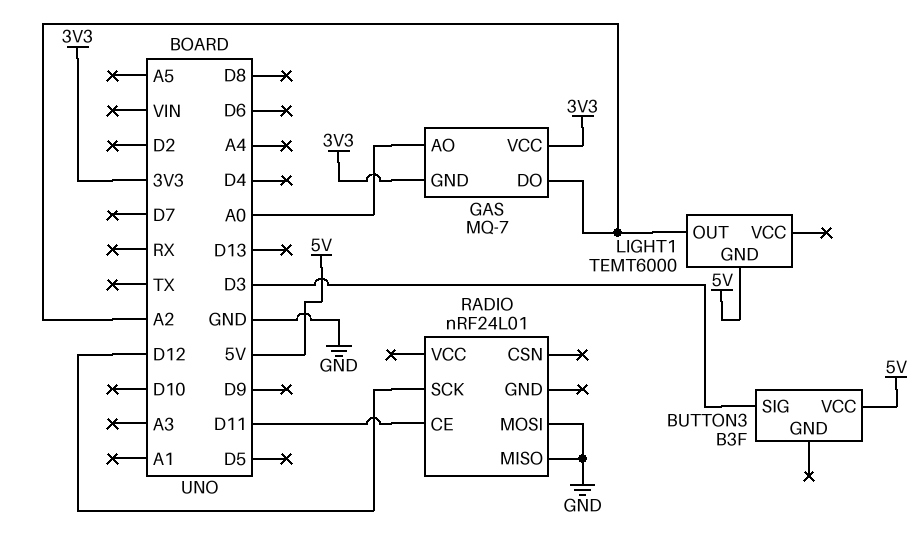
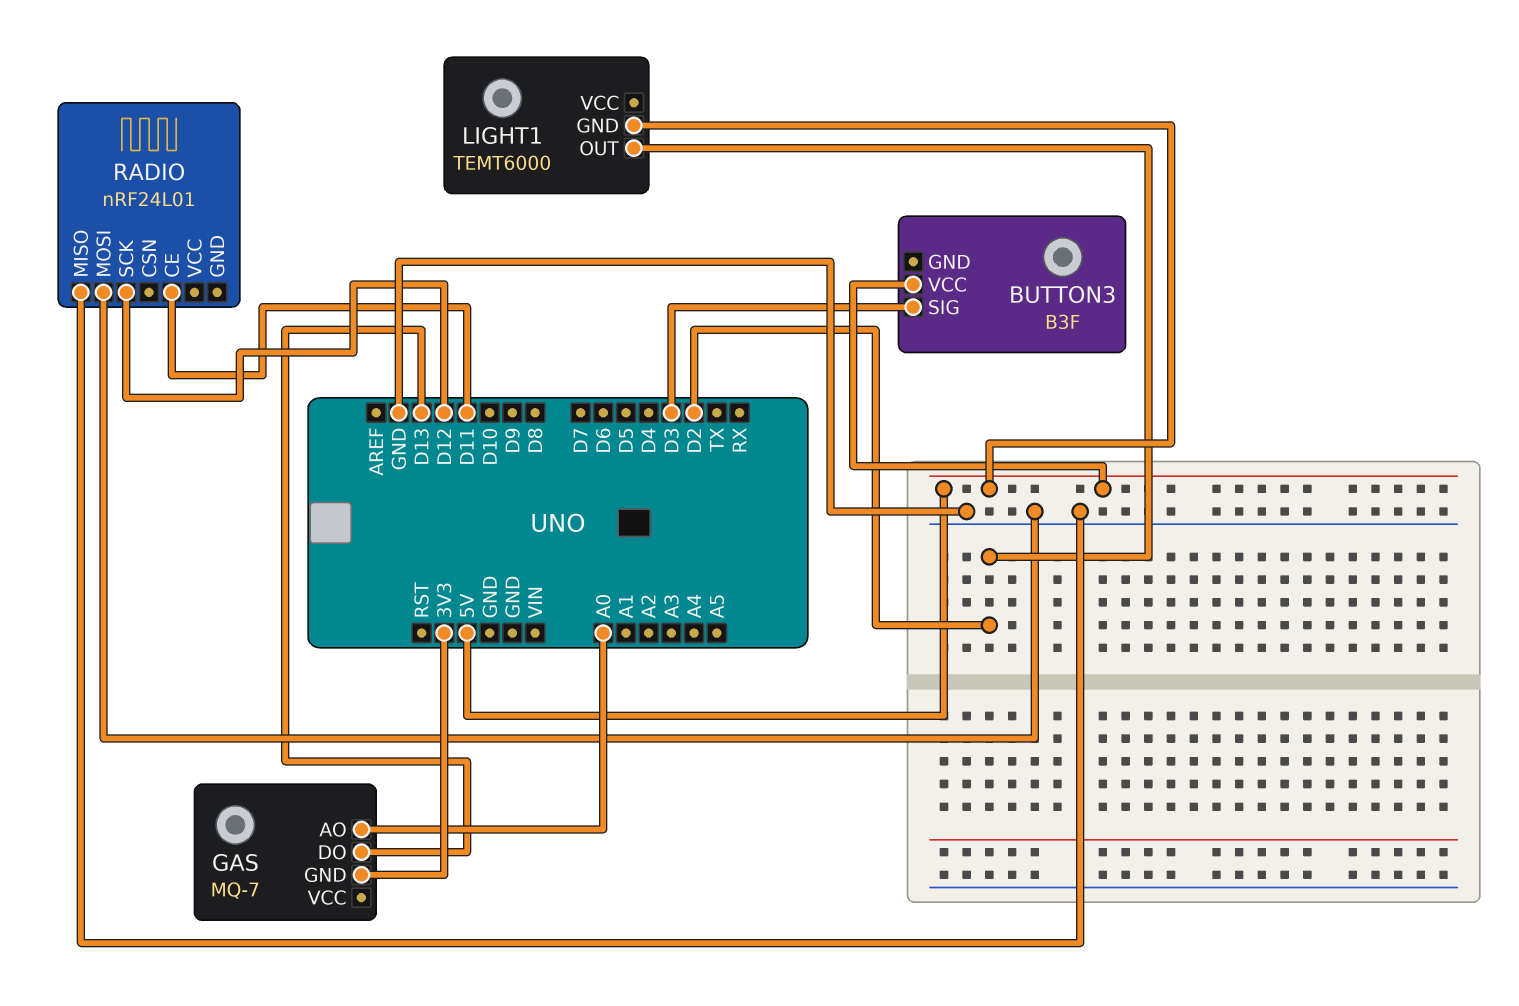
GAS pin DO: A2 -> D13
GAS pin VCC: 3V3 -> none
LIGHT1 pin OUT: A2 -> D2

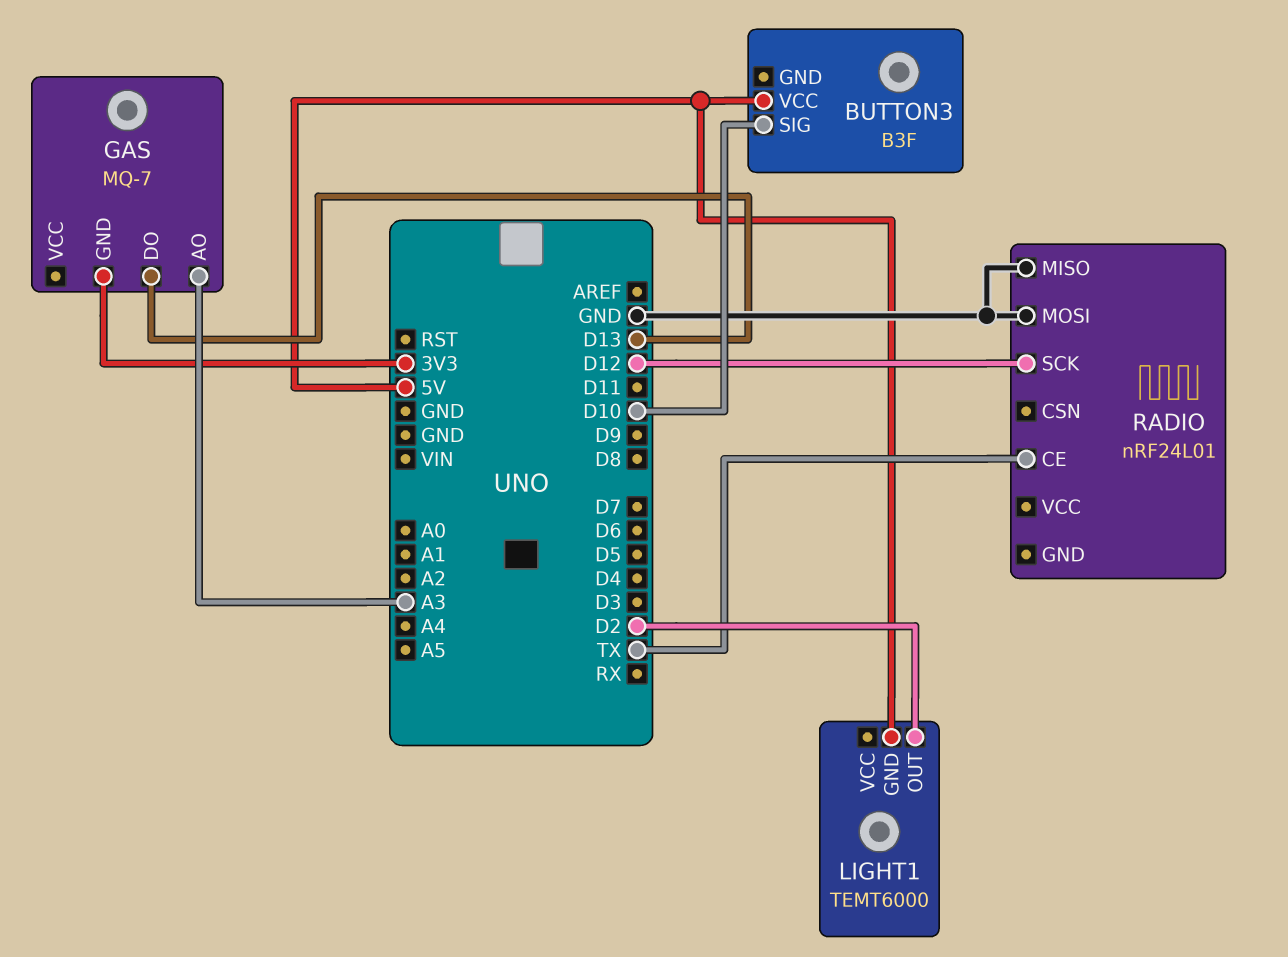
BUTTON3 pin SIG: D3 -> D10
GAS pin AO: A0 -> A3
RADIO pin CE: D11 -> TX

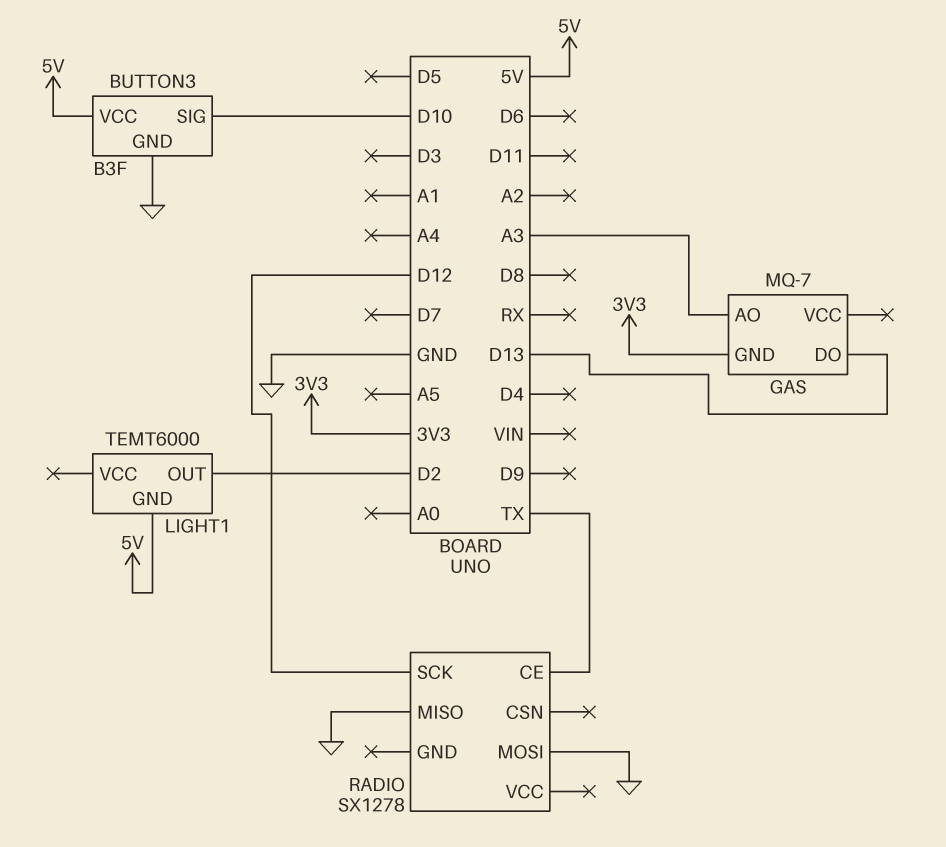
BUTTON3 pin GND: none -> GND
RADIO: nRF24L01 -> SX1278

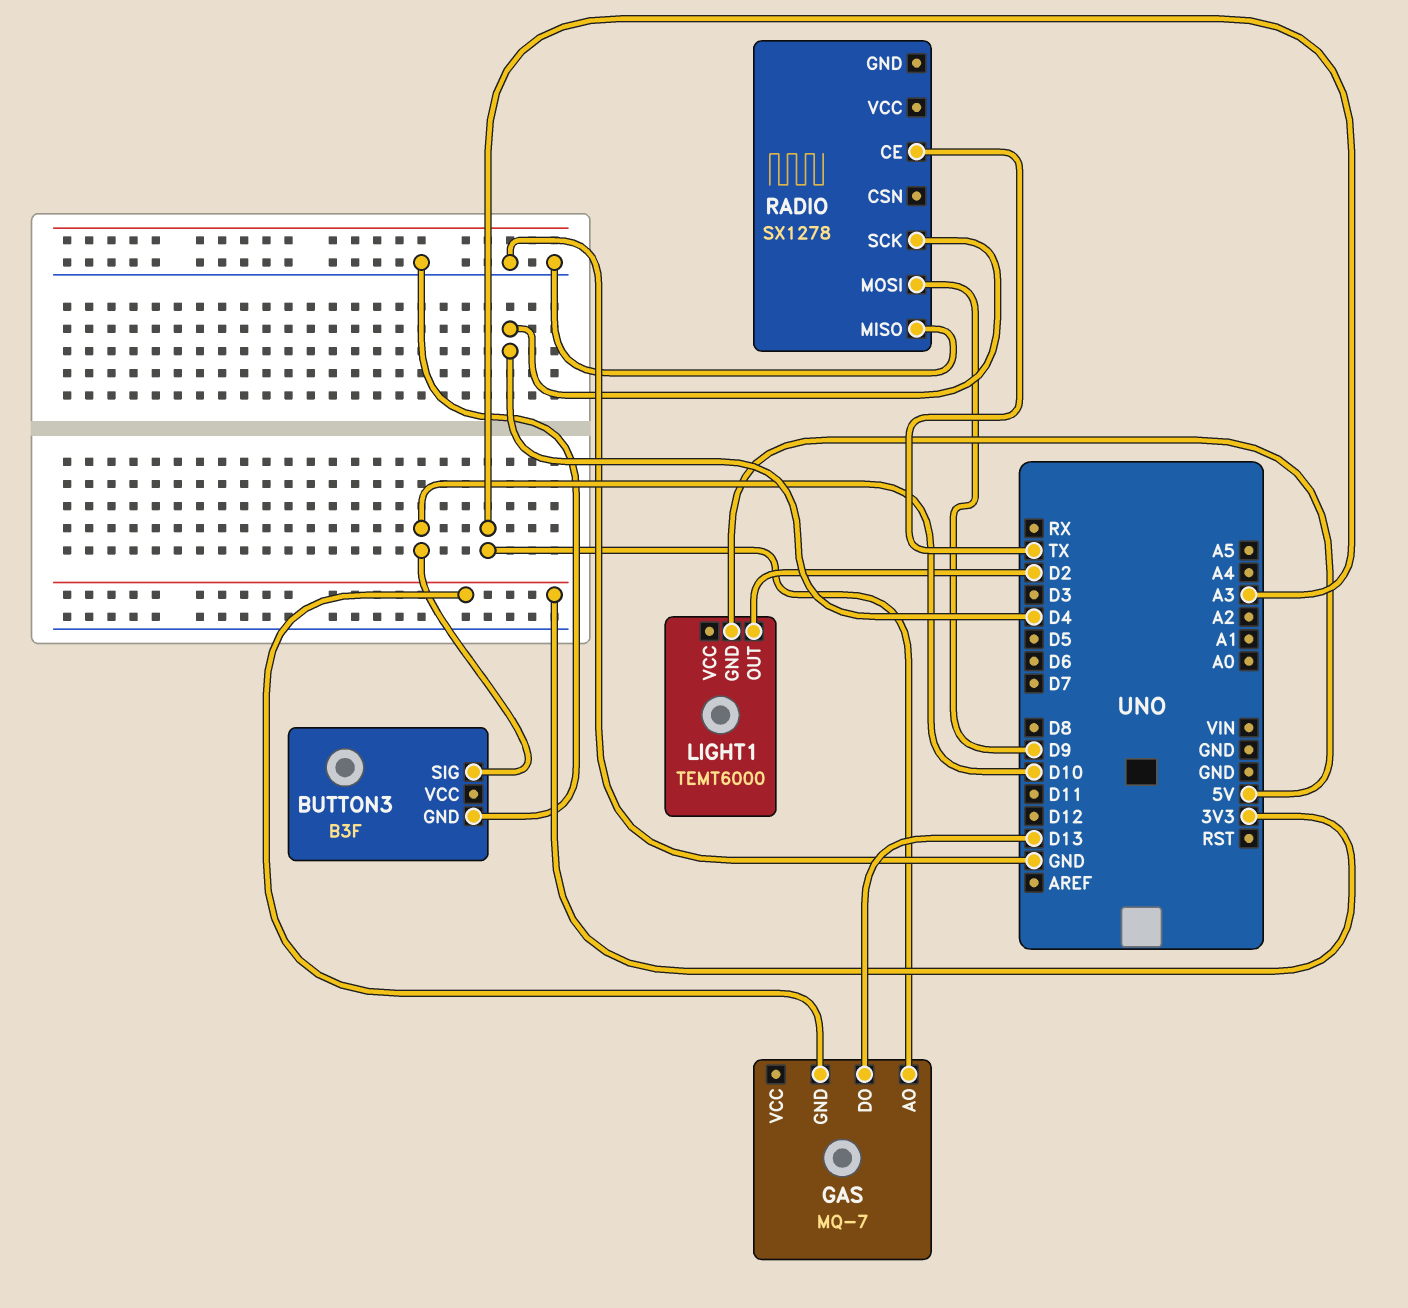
BUTTON3 pin VCC: 5V -> none
RADIO pin MOSI: GND -> D9
RADIO pin SCK: D12 -> D4

